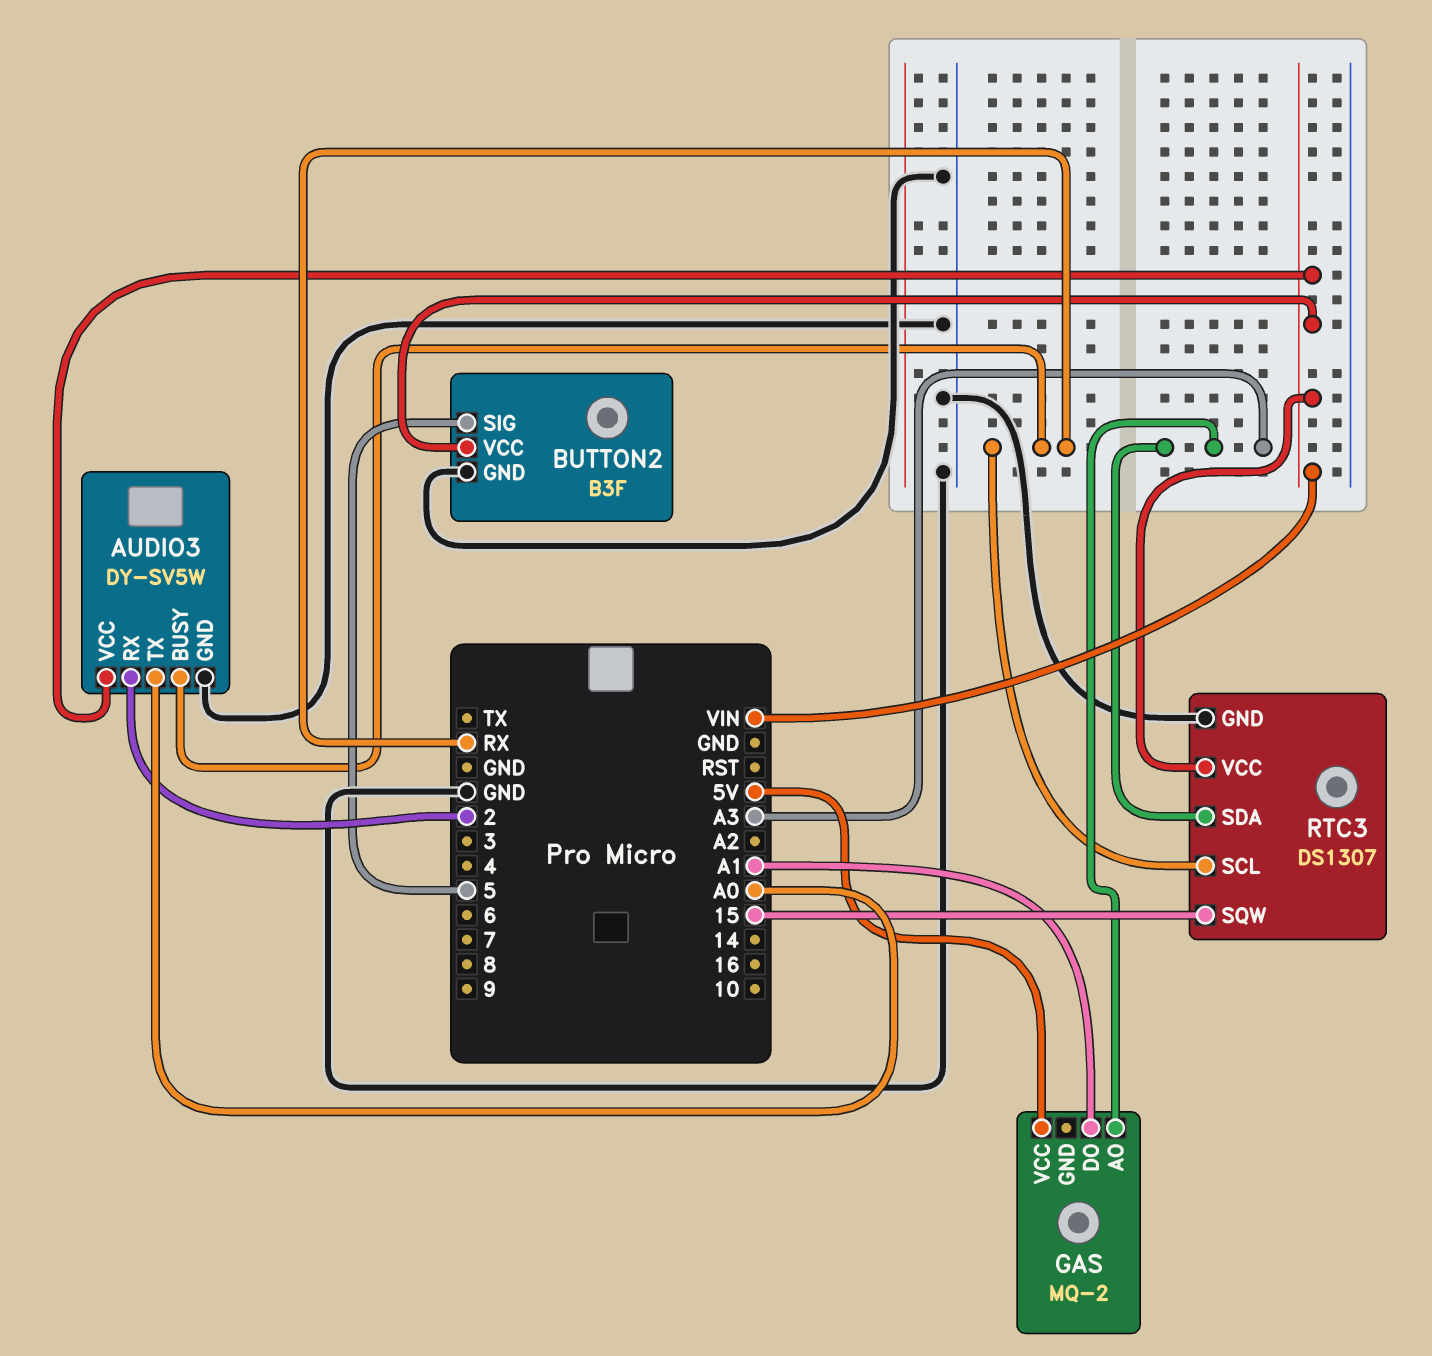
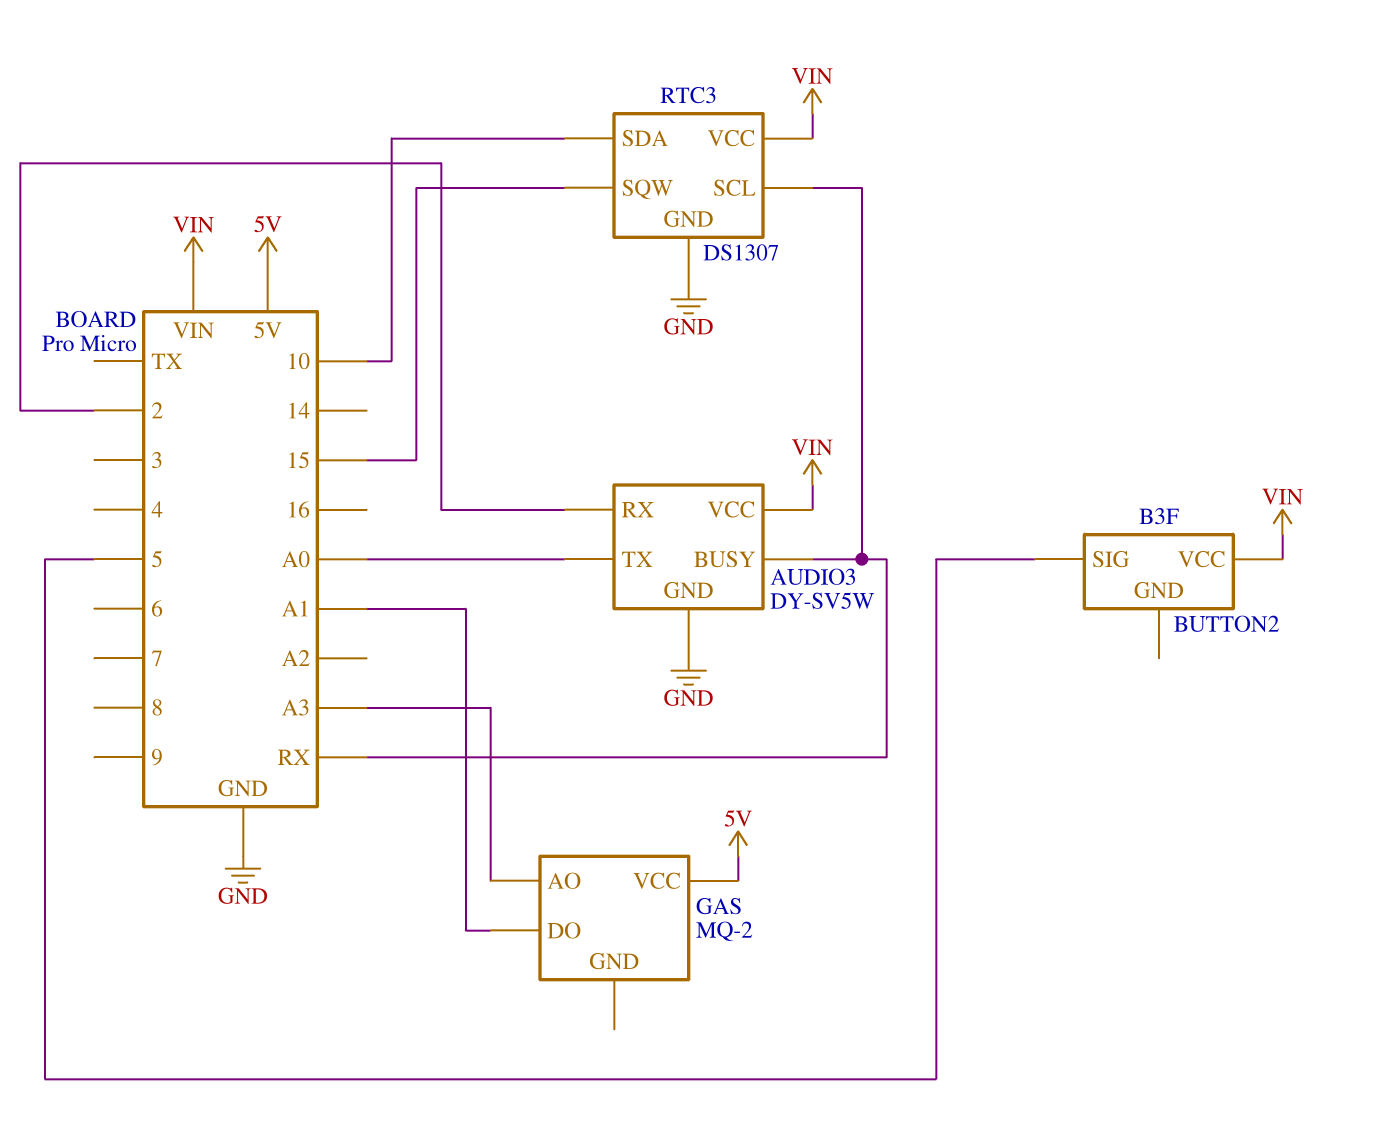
BUTTON2 pin GND: GND -> none
RTC3 pin SDA: A3 -> 10

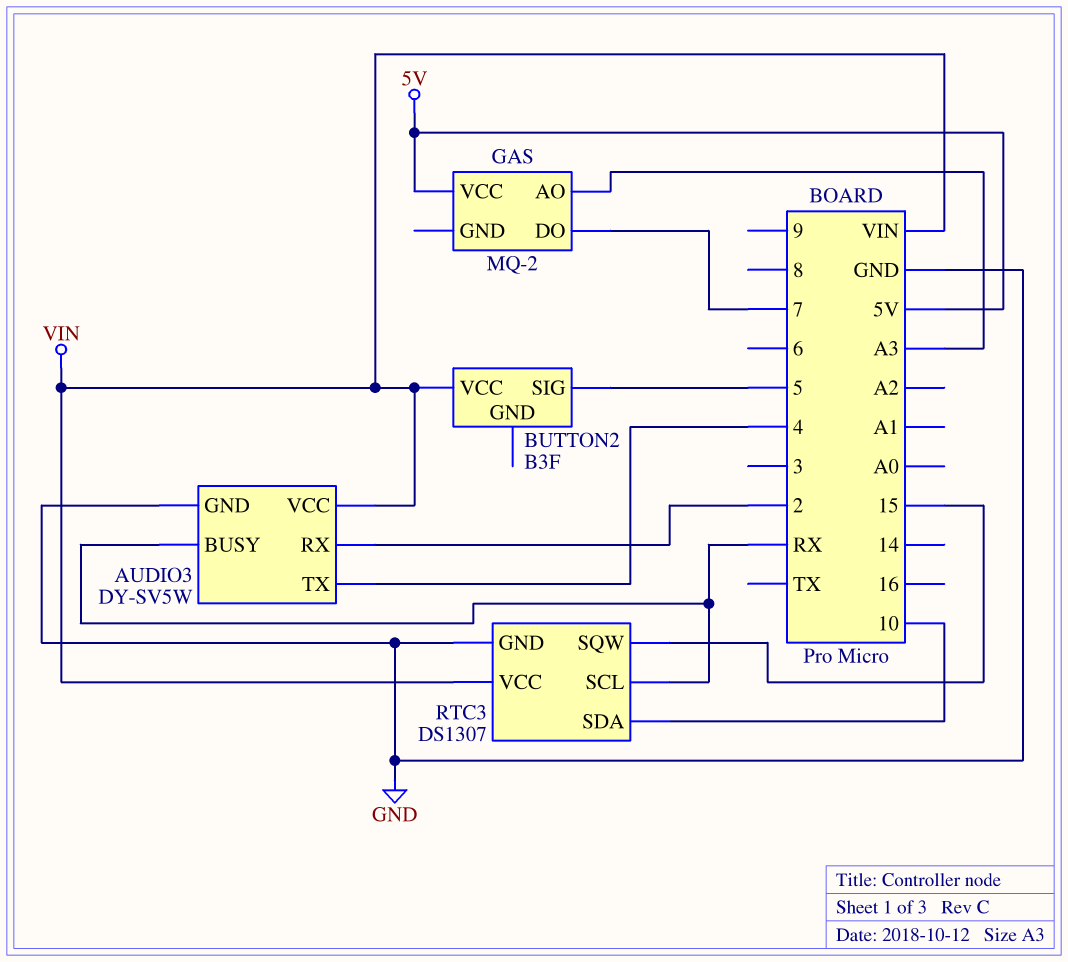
AUDIO3 pin TX: A0 -> 4
GAS pin DO: A1 -> 7

